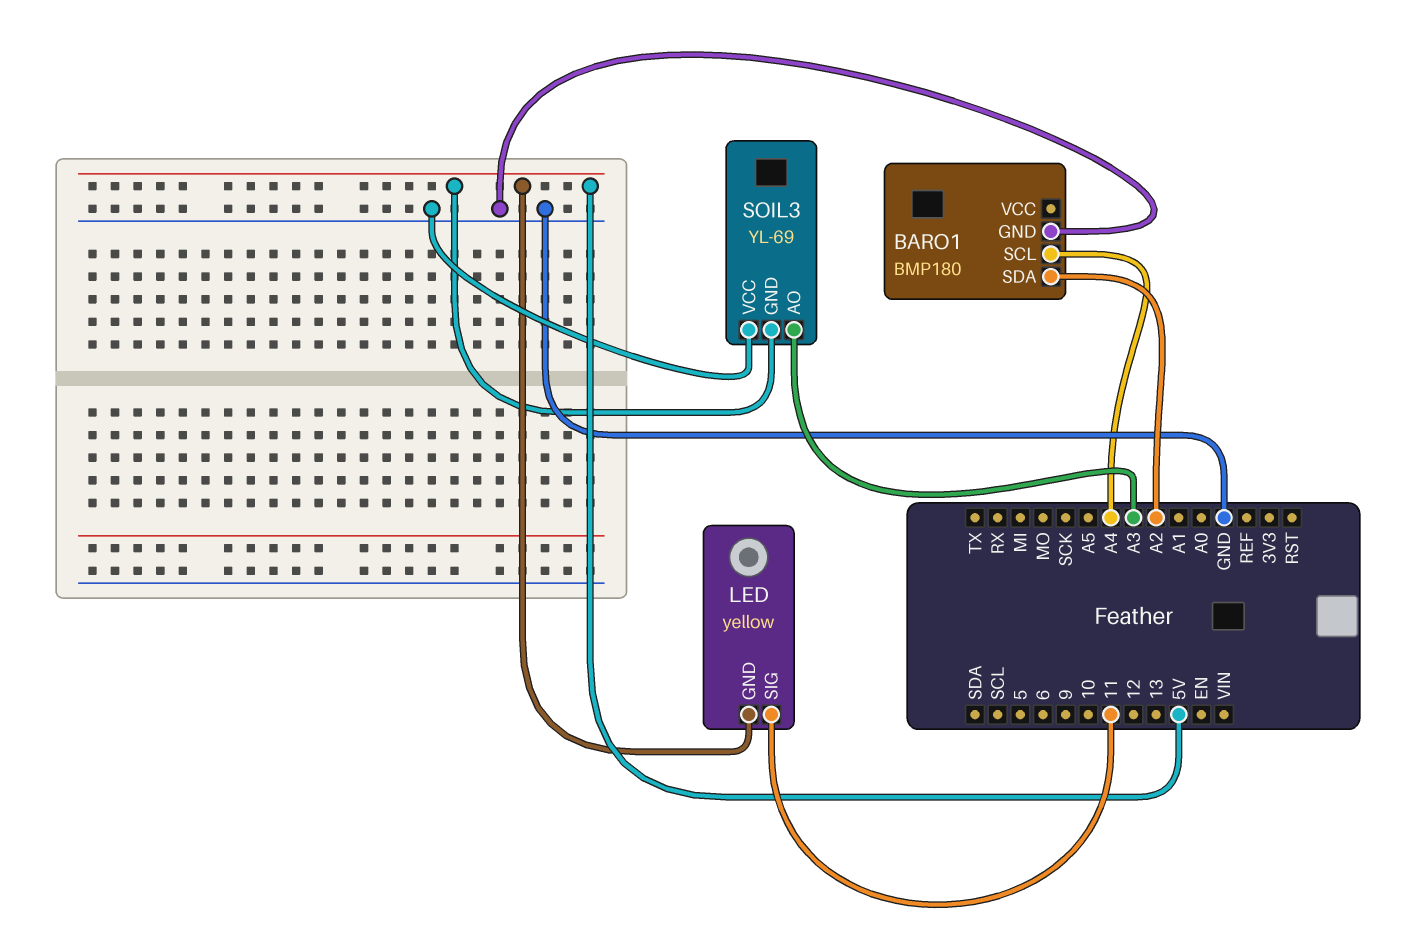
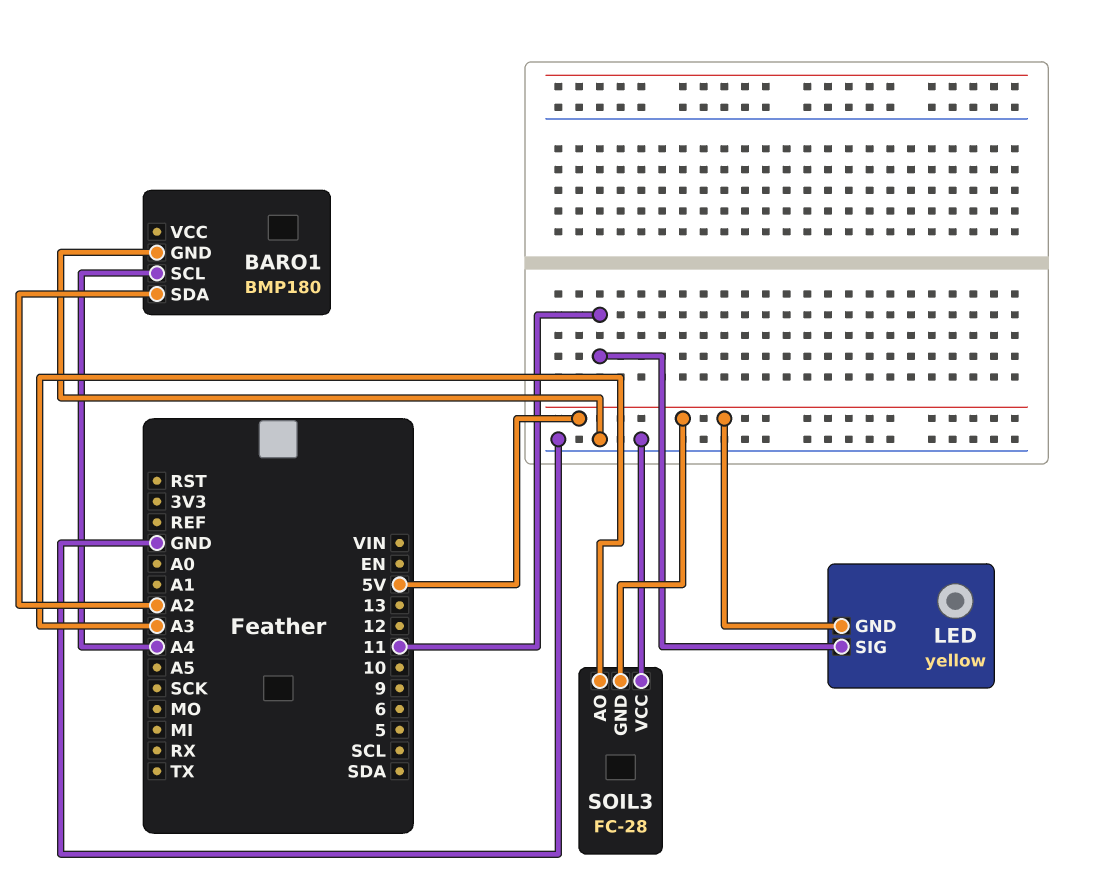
SOIL3: YL-69 -> FC-28

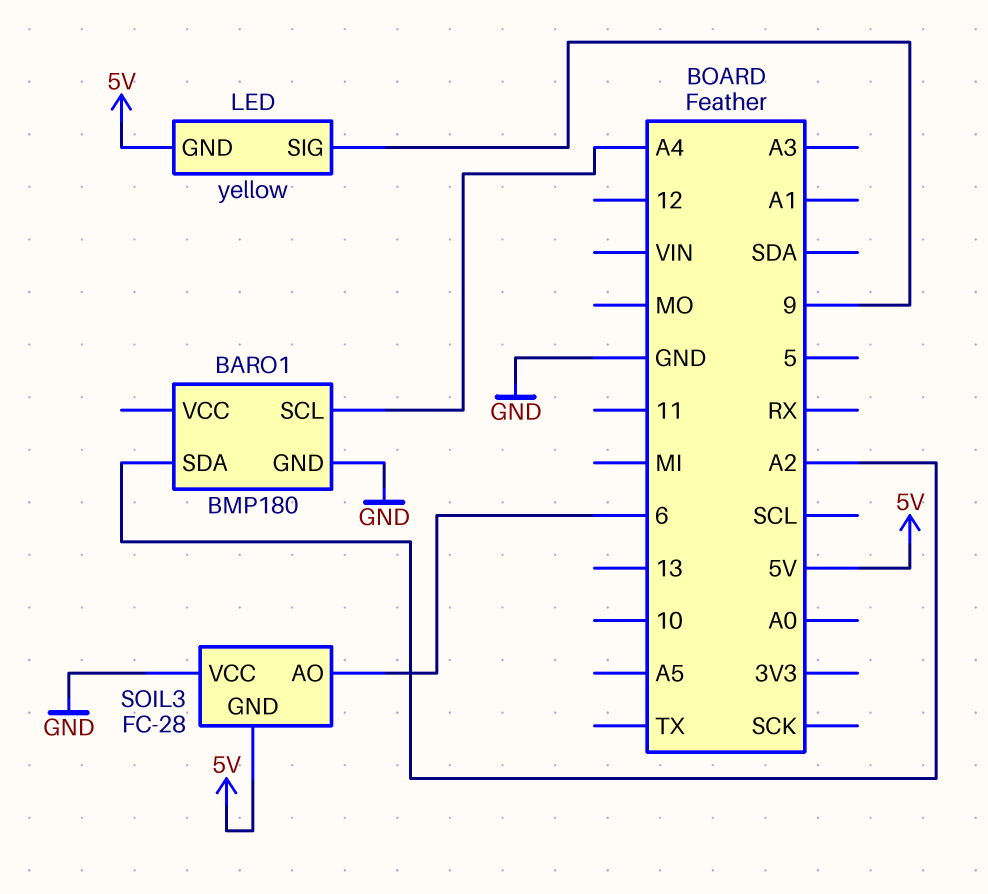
LED pin SIG: 11 -> 9
SOIL3 pin AO: A3 -> 6

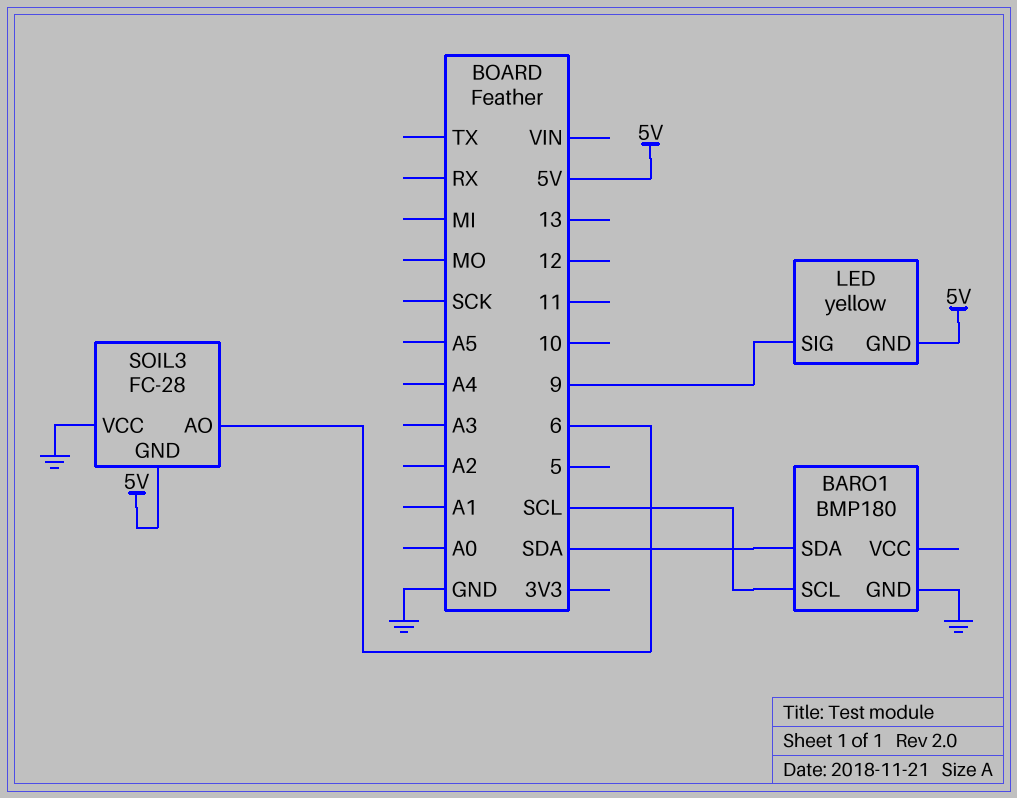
BARO1 pin SCL: A4 -> SCL
BARO1 pin SDA: A2 -> SDA

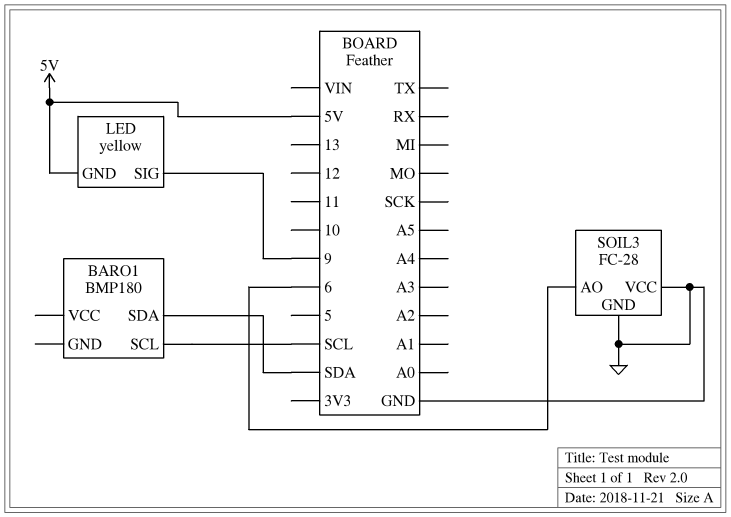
BARO1 pin GND: GND -> none
SOIL3 pin GND: 5V -> GND

